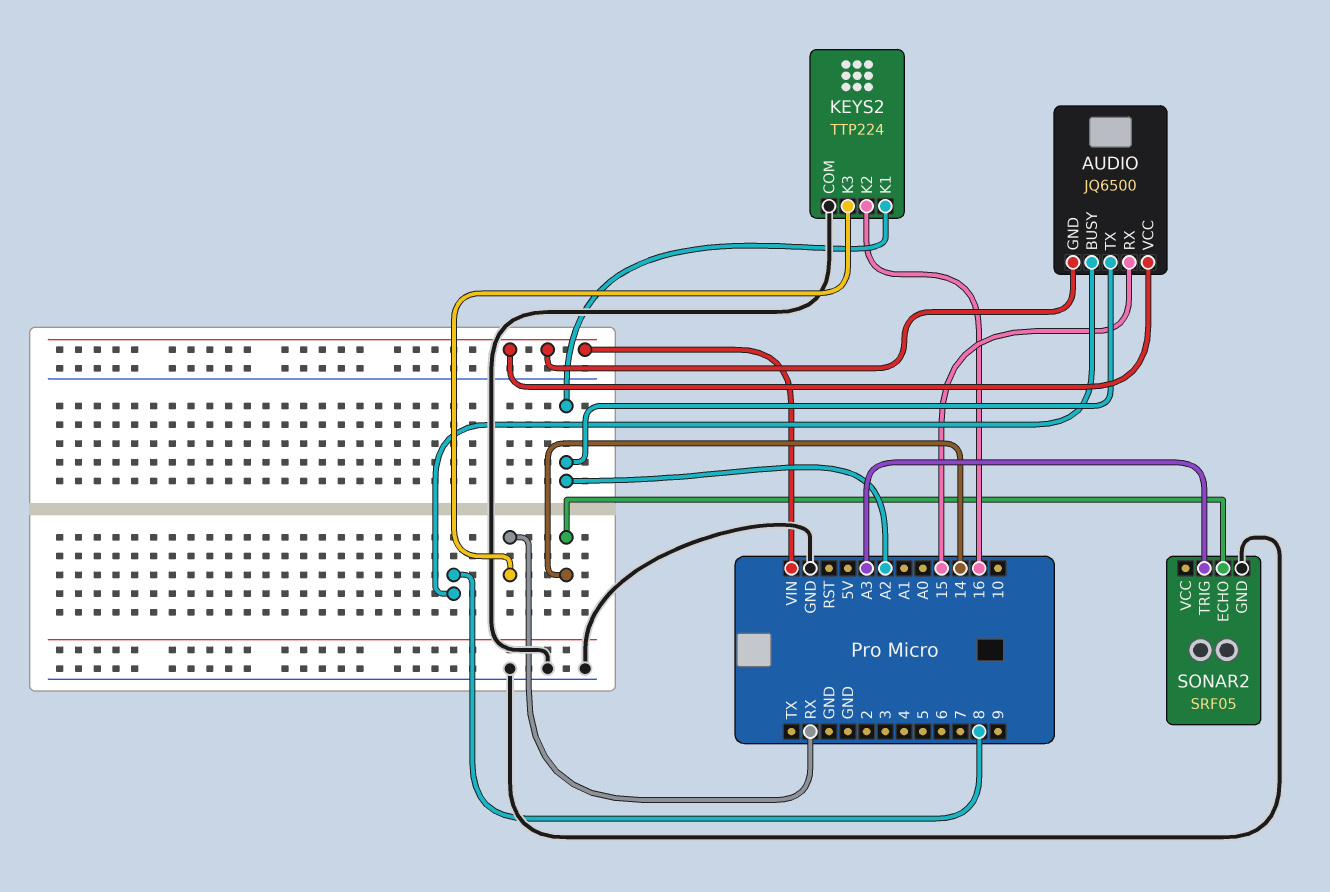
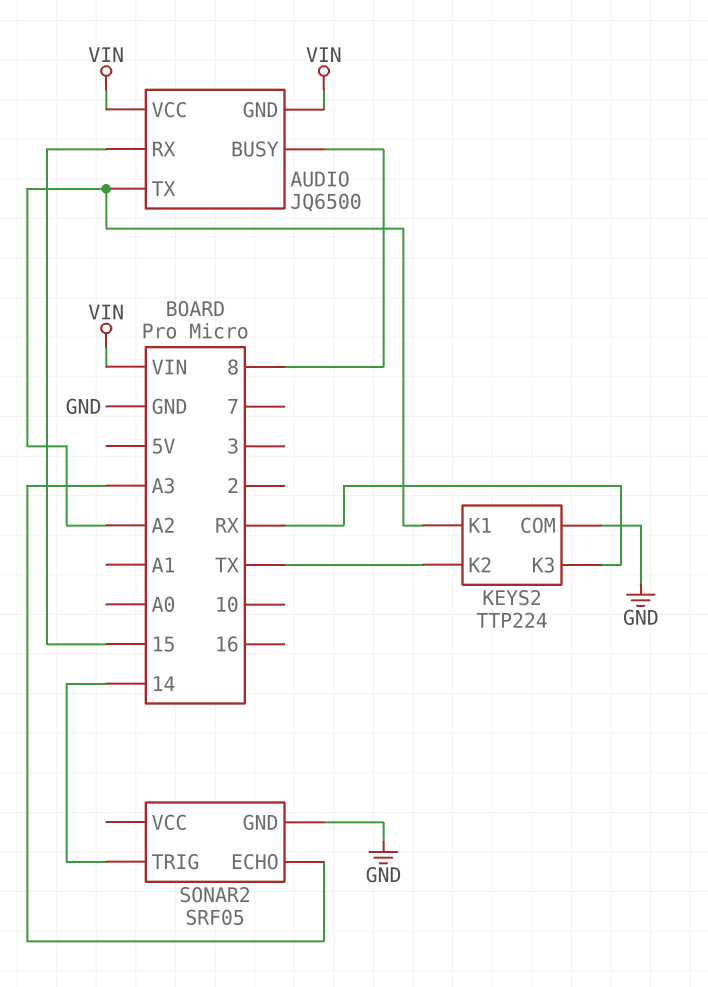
KEYS2 pin K2: 16 -> TX
SONAR2 pin ECHO: 14 -> A3
SONAR2 pin TRIG: A3 -> 14

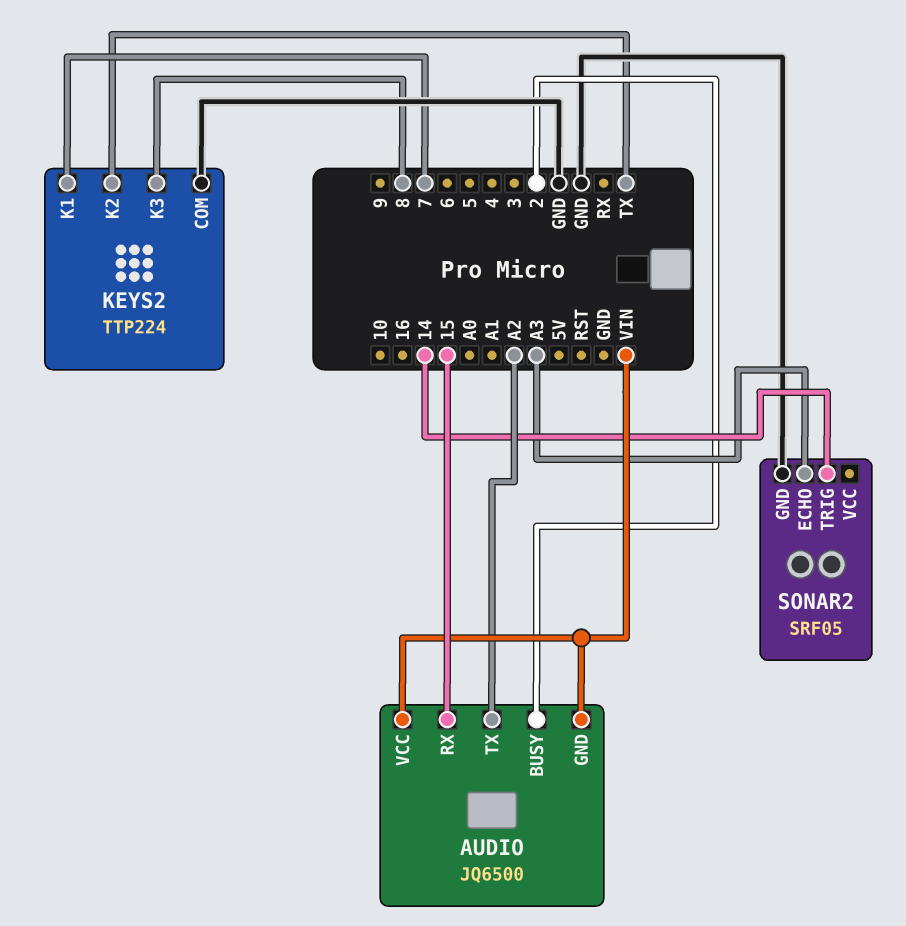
AUDIO pin BUSY: 8 -> 2
KEYS2 pin K1: A2 -> 7
KEYS2 pin K3: RX -> 8

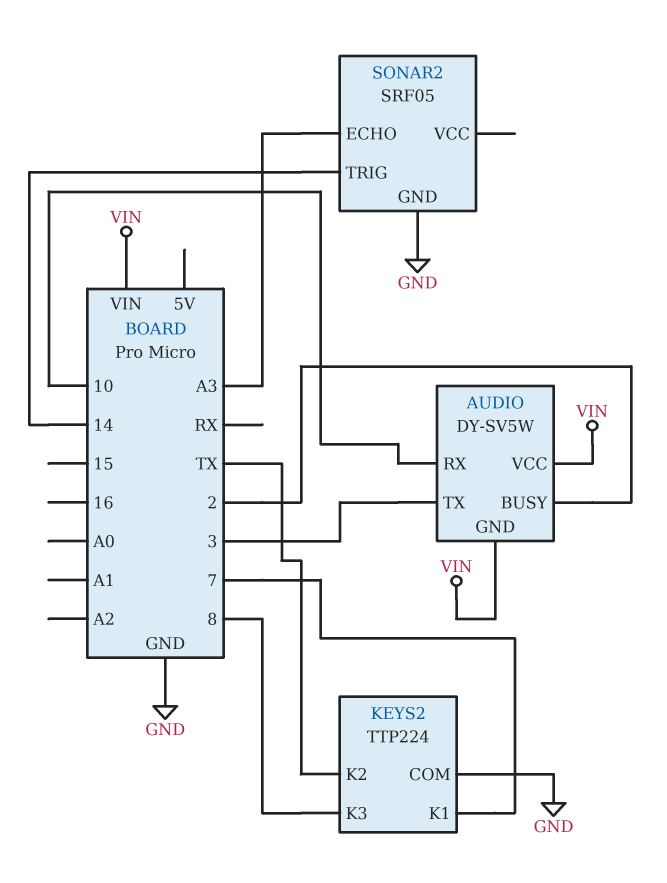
AUDIO: JQ6500 -> DY-SV5W
AUDIO pin RX: 15 -> 10
AUDIO pin TX: A2 -> 3

